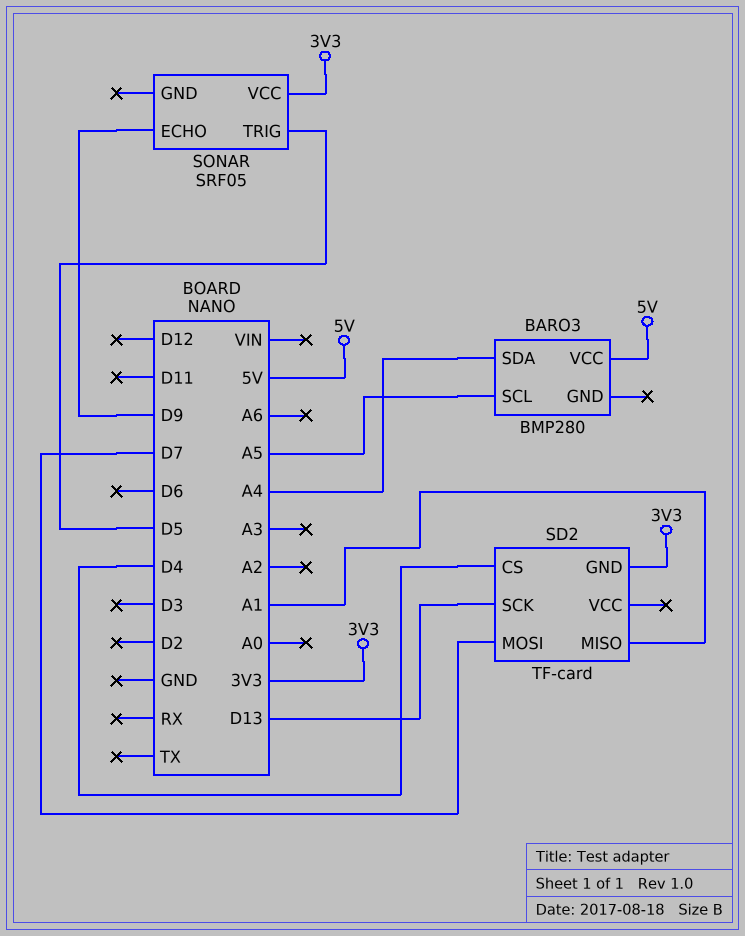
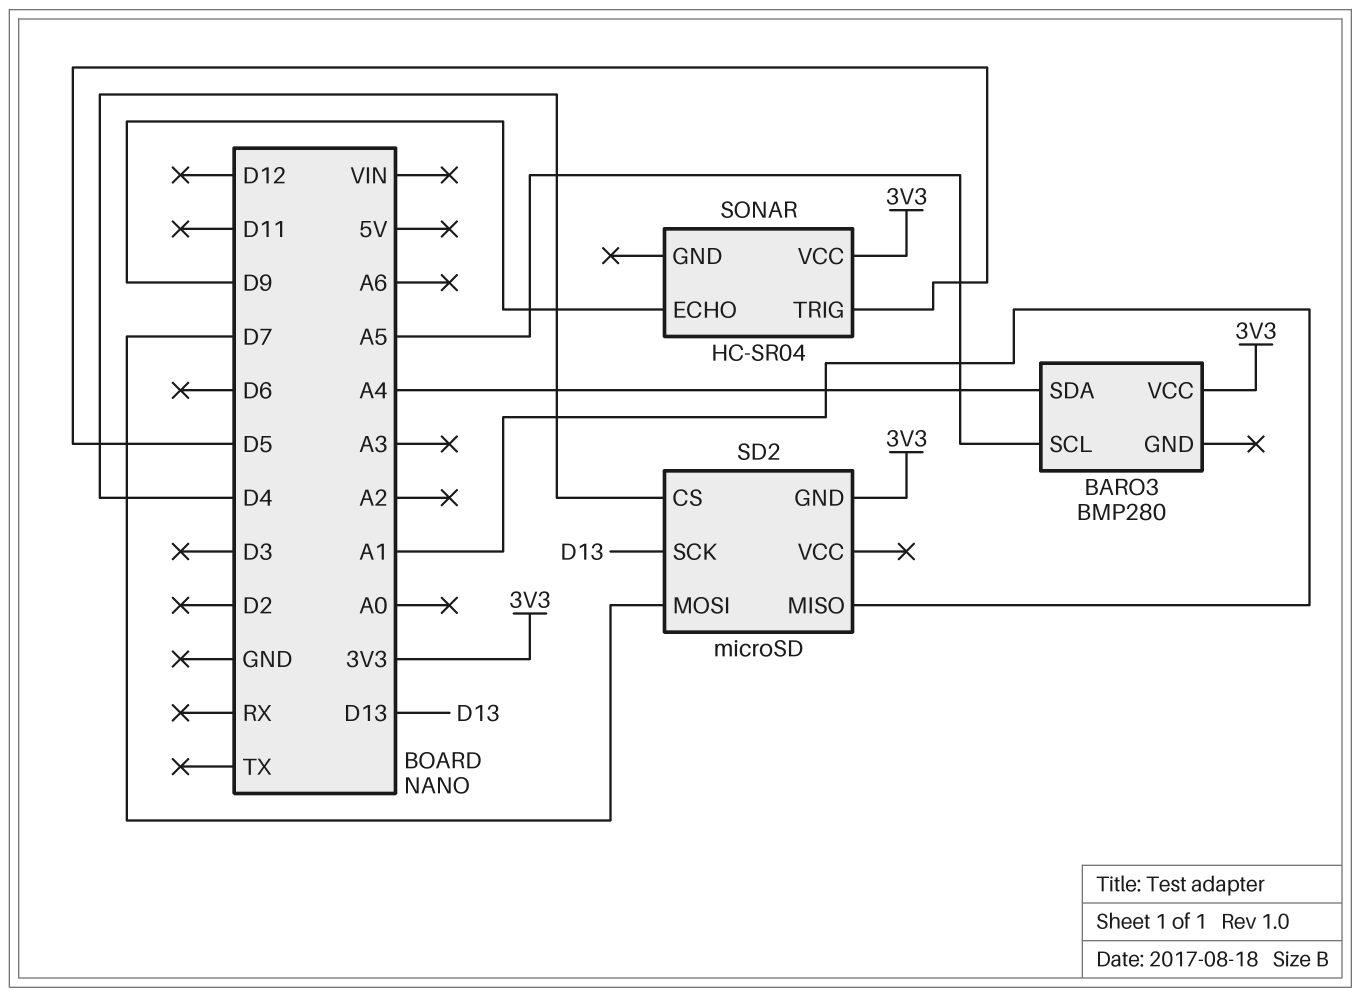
BARO3 pin VCC: 5V -> 3V3
SD2: TF-card -> microSD
SONAR: SRF05 -> HC-SR04

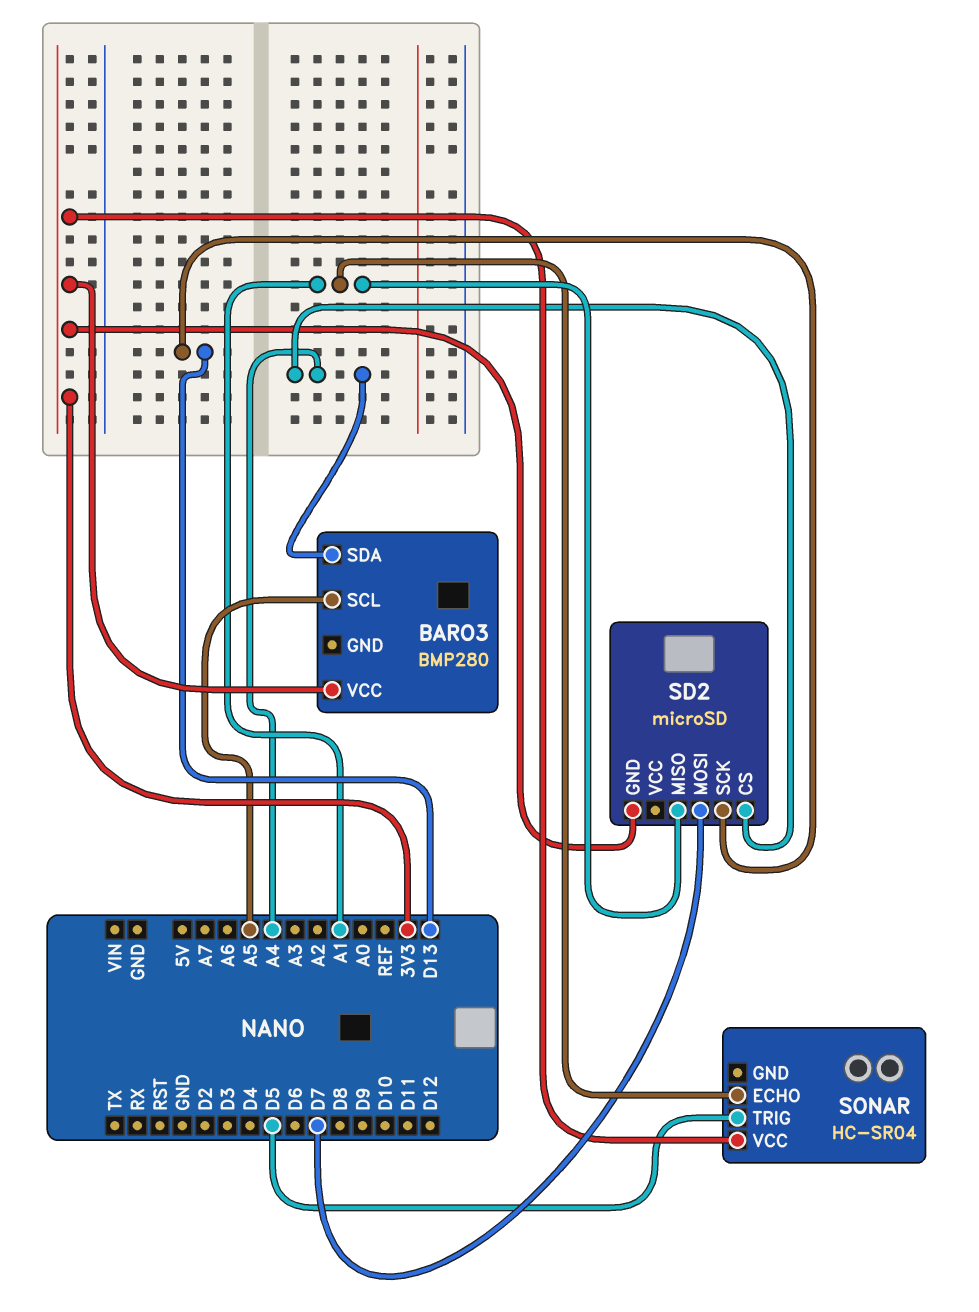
SD2 pin CS: D4 -> A4
SONAR pin ECHO: D9 -> A1

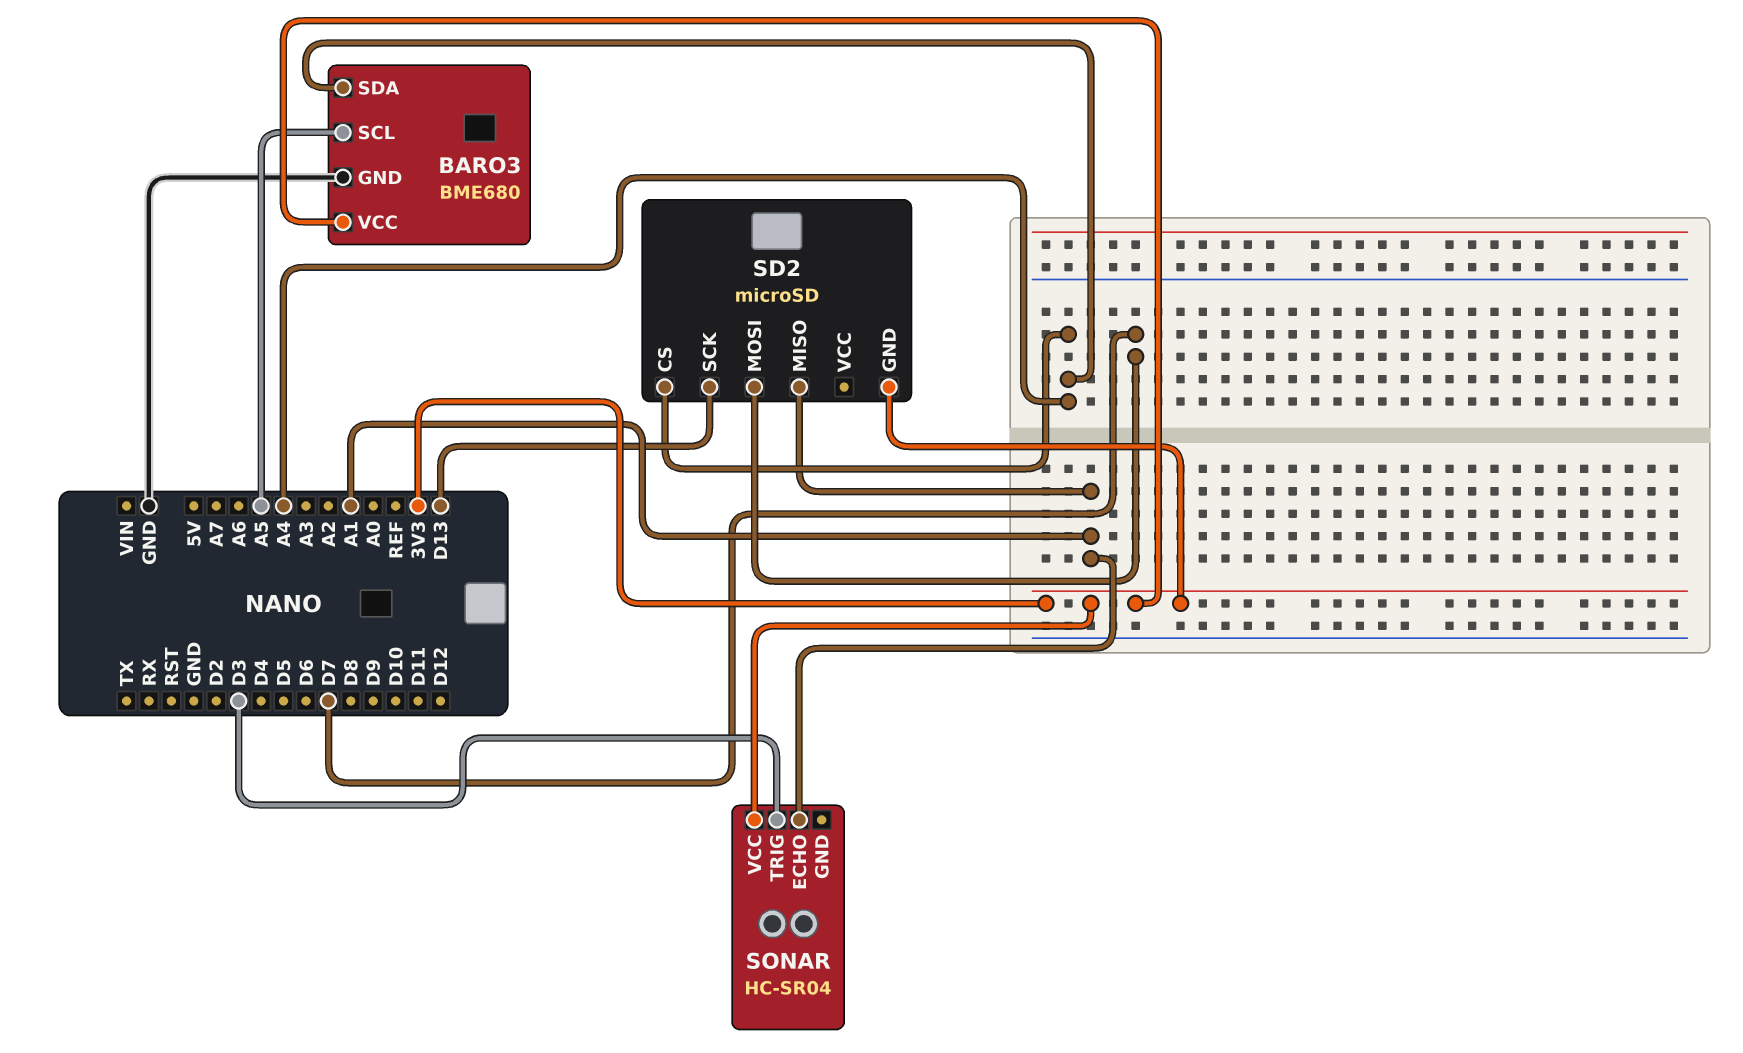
BARO3: BMP280 -> BME680
BARO3 pin GND: none -> GND
SONAR pin TRIG: D5 -> D3

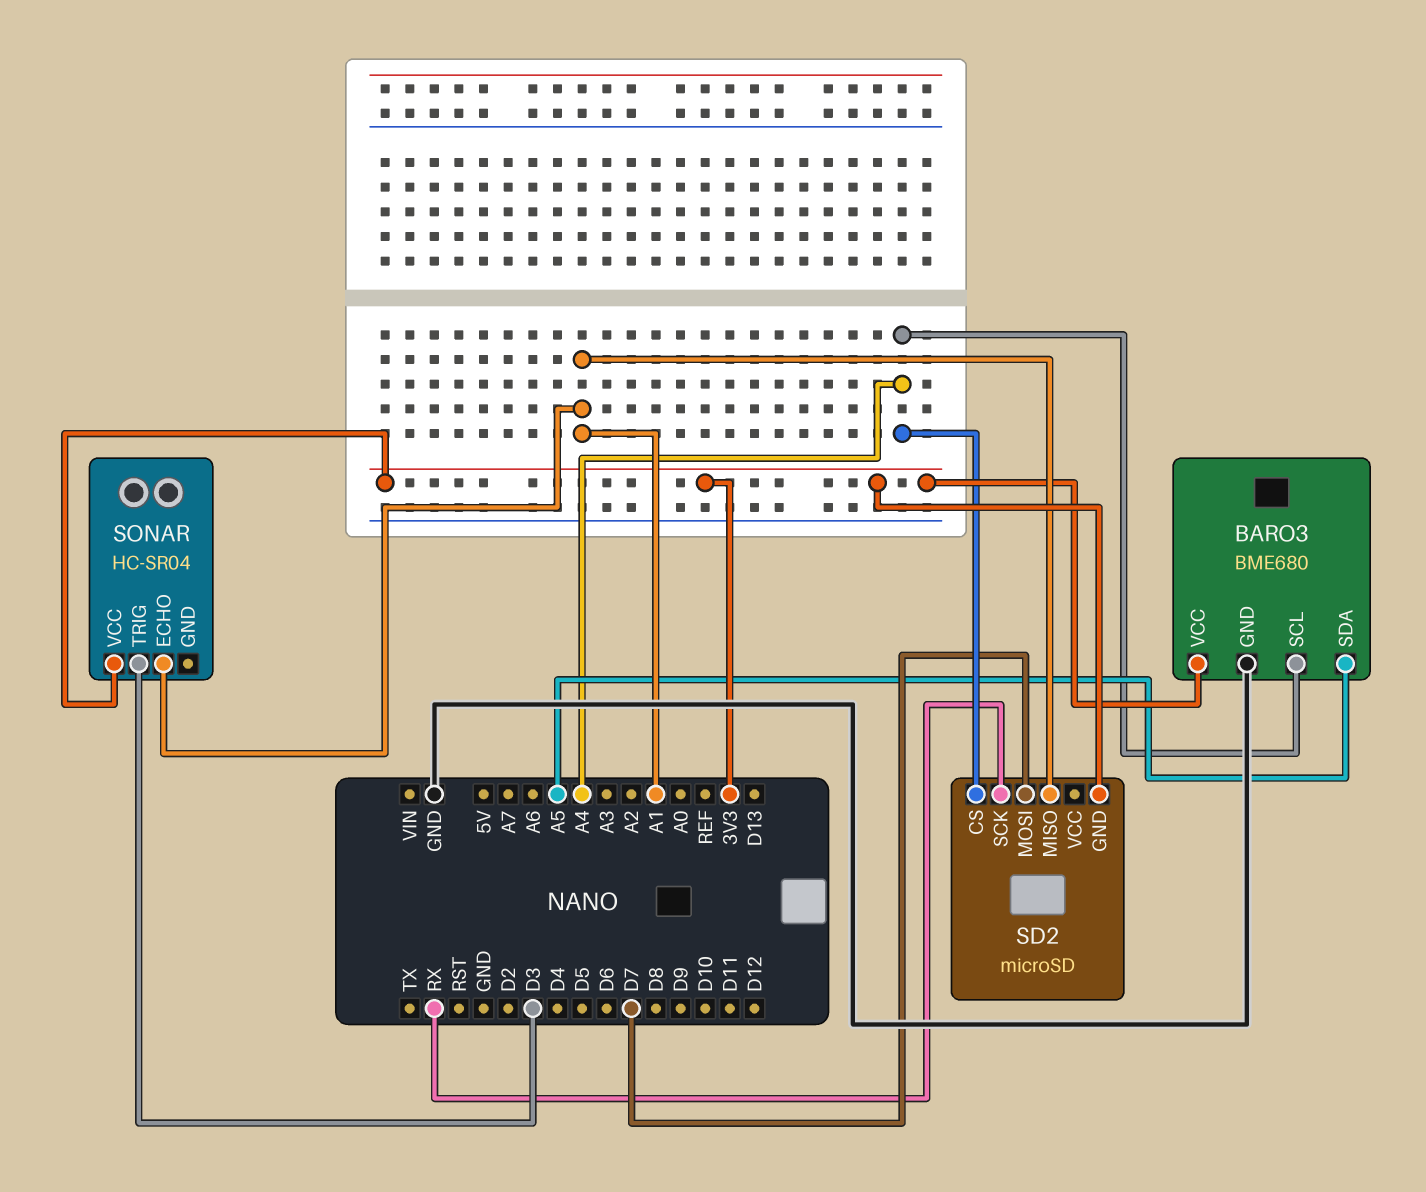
BARO3 pin SCL: A5 -> A4
BARO3 pin SDA: A4 -> A5
SD2 pin SCK: D13 -> RX

